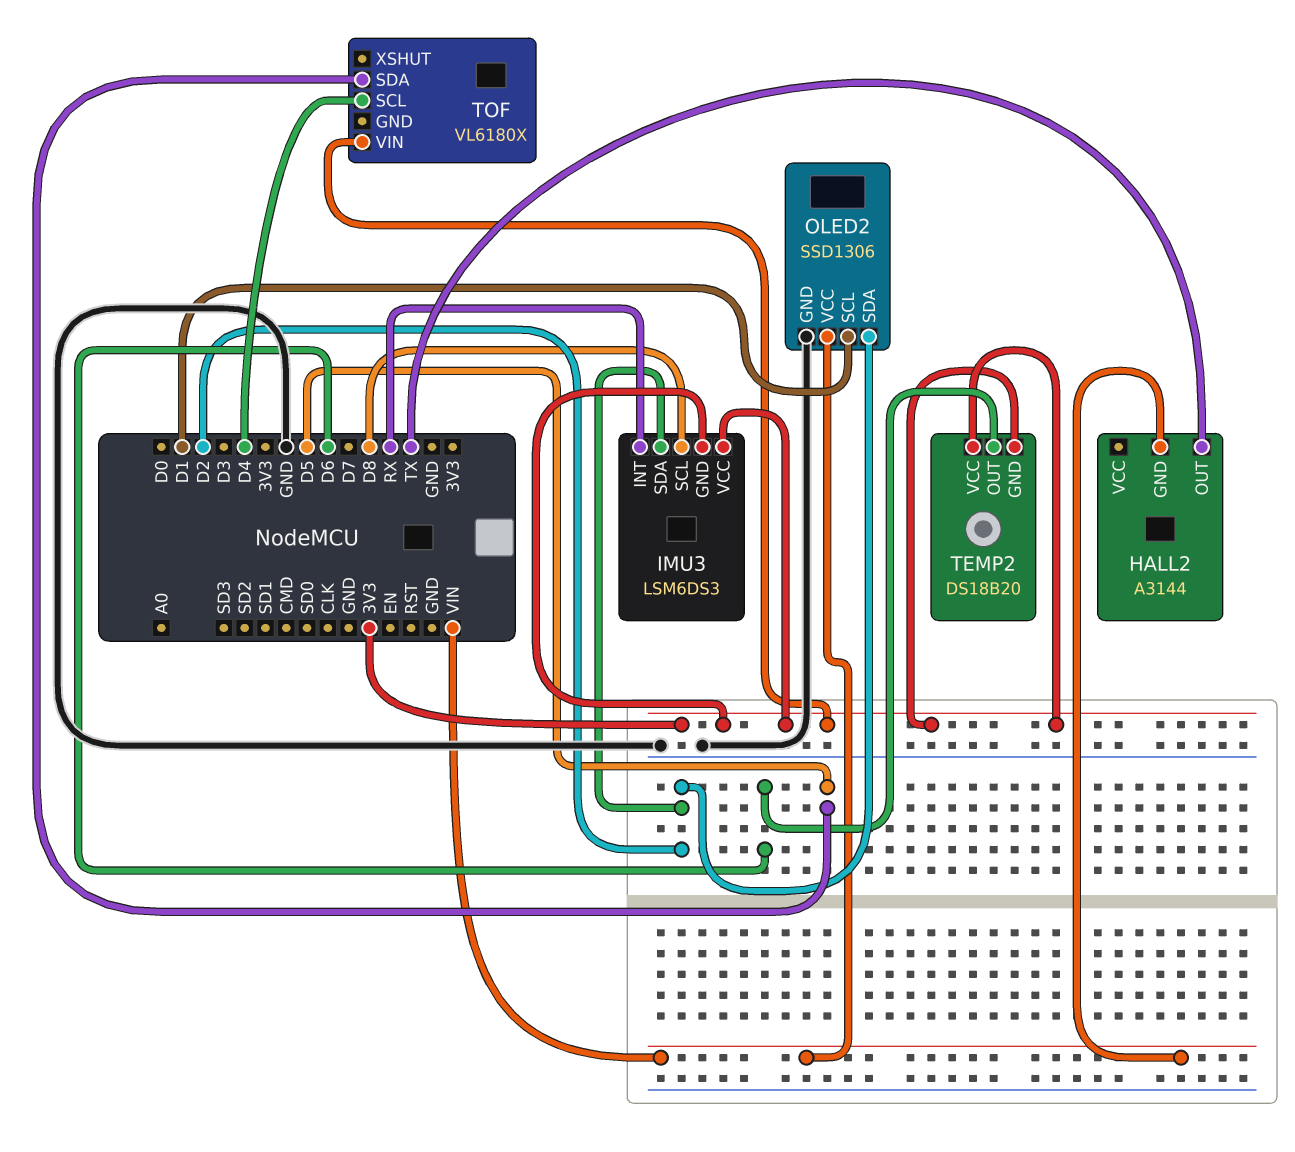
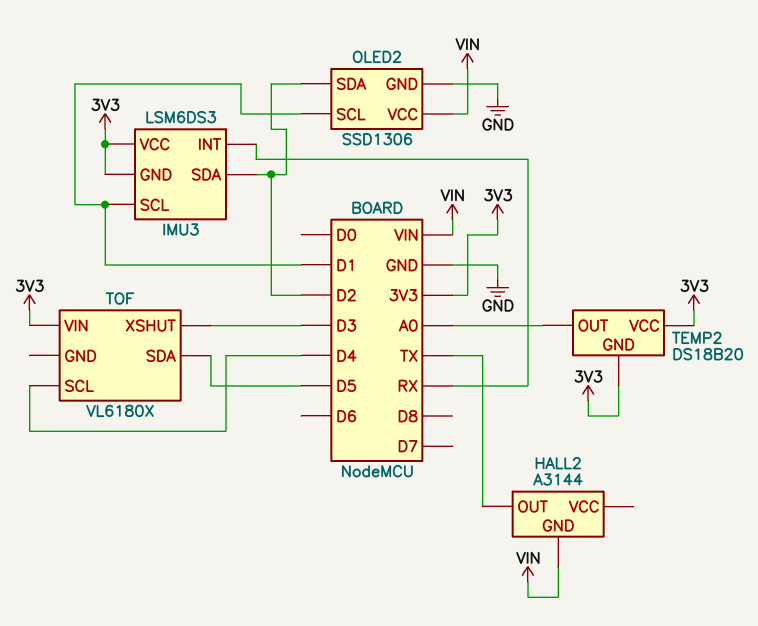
IMU3 pin SCL: D8 -> D1
TEMP2 pin OUT: D6 -> A0
TOF pin XSHUT: none -> D3

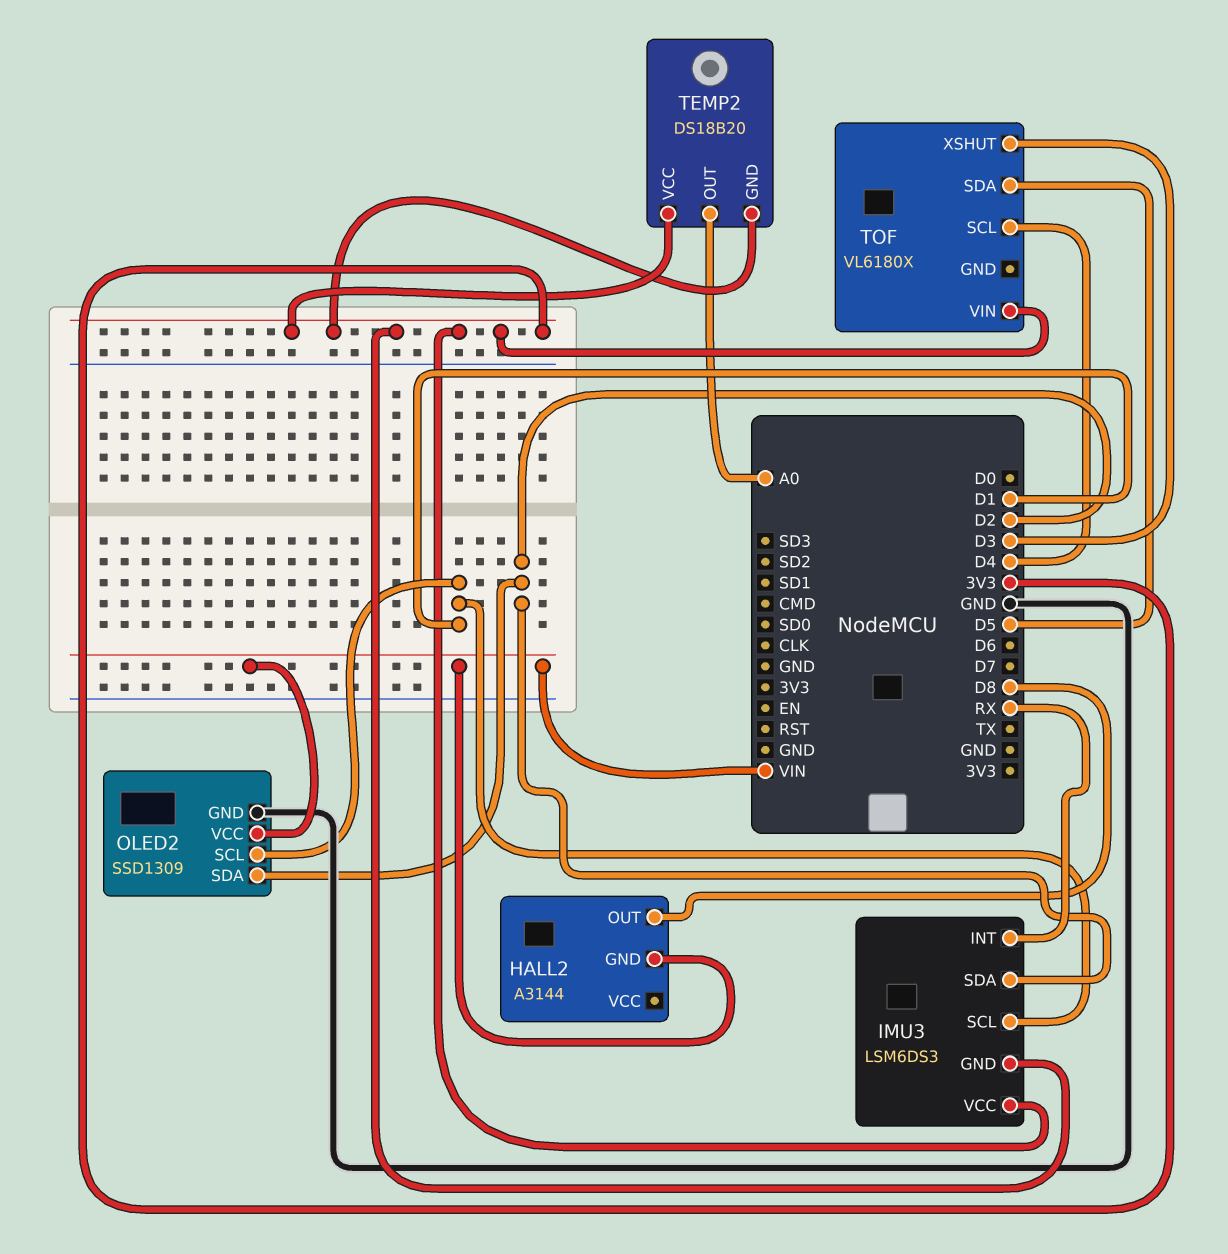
HALL2 pin OUT: TX -> D8
OLED2: SSD1306 -> SSD1309

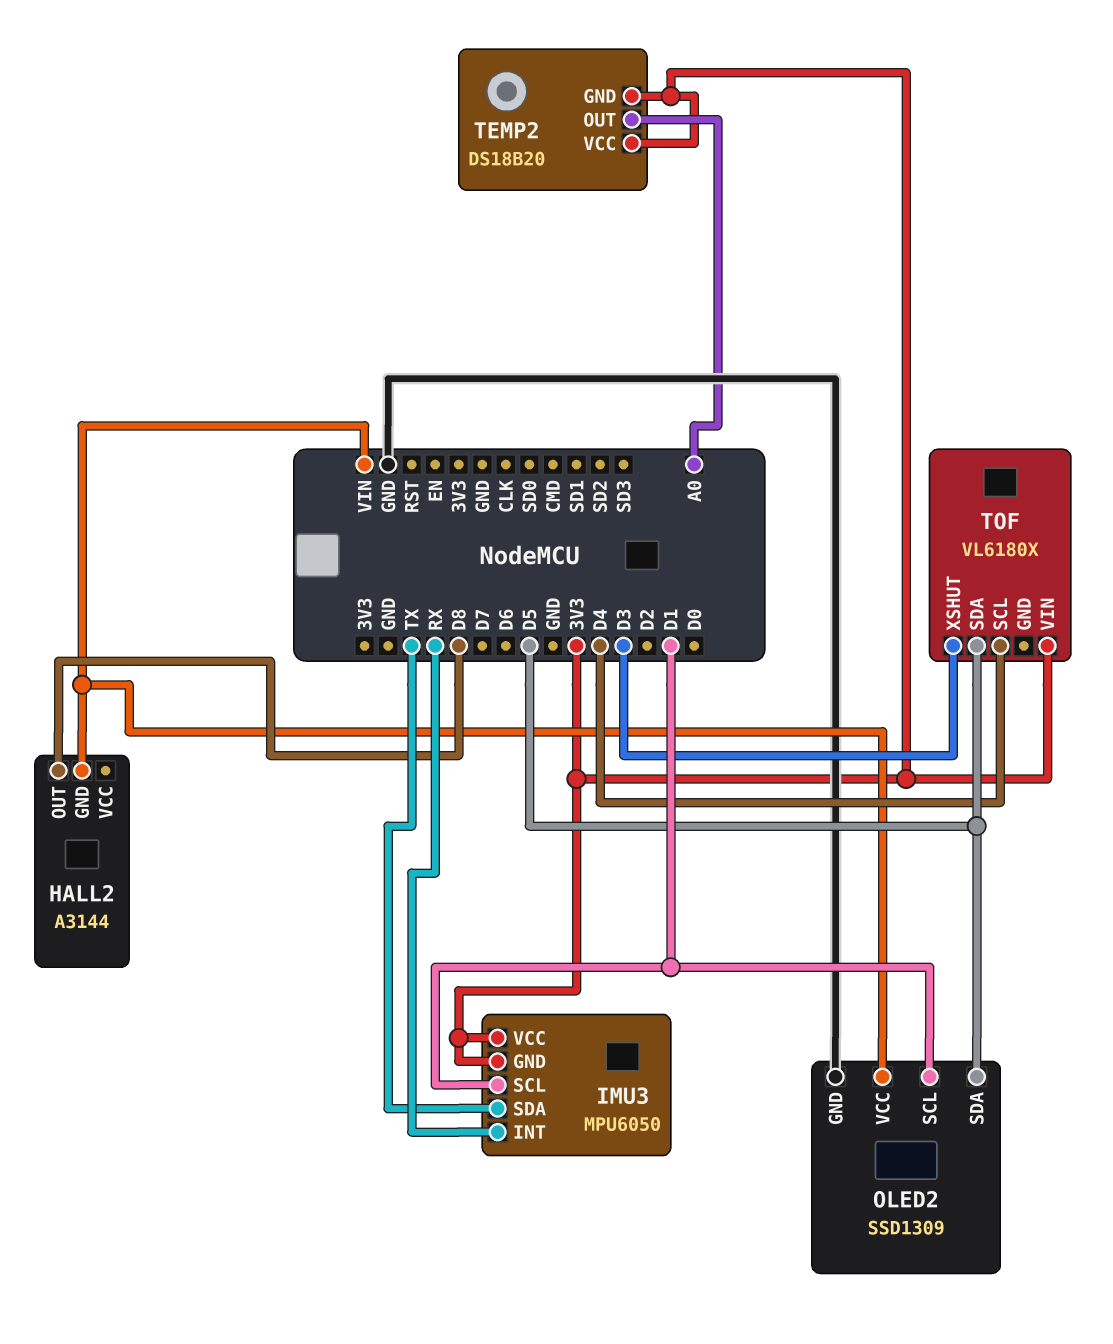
IMU3: LSM6DS3 -> MPU6050
IMU3 pin SDA: D2 -> TX
OLED2 pin SDA: D2 -> D5

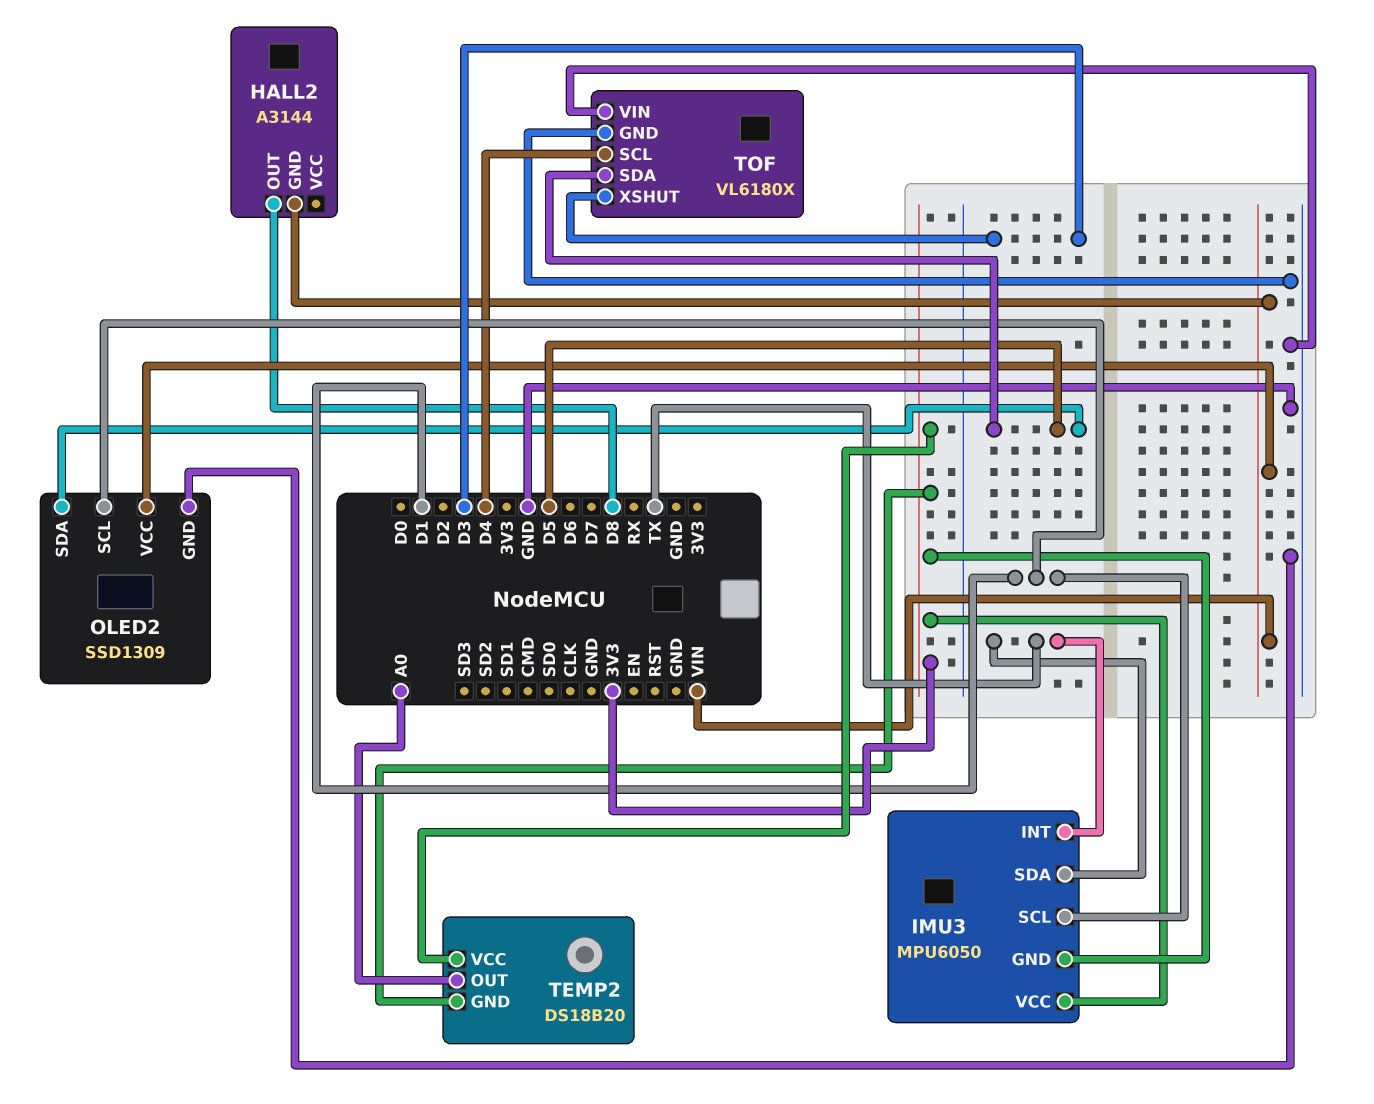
IMU3 pin INT: RX -> TX
TOF pin GND: none -> GND
TOF pin VIN: 3V3 -> GND

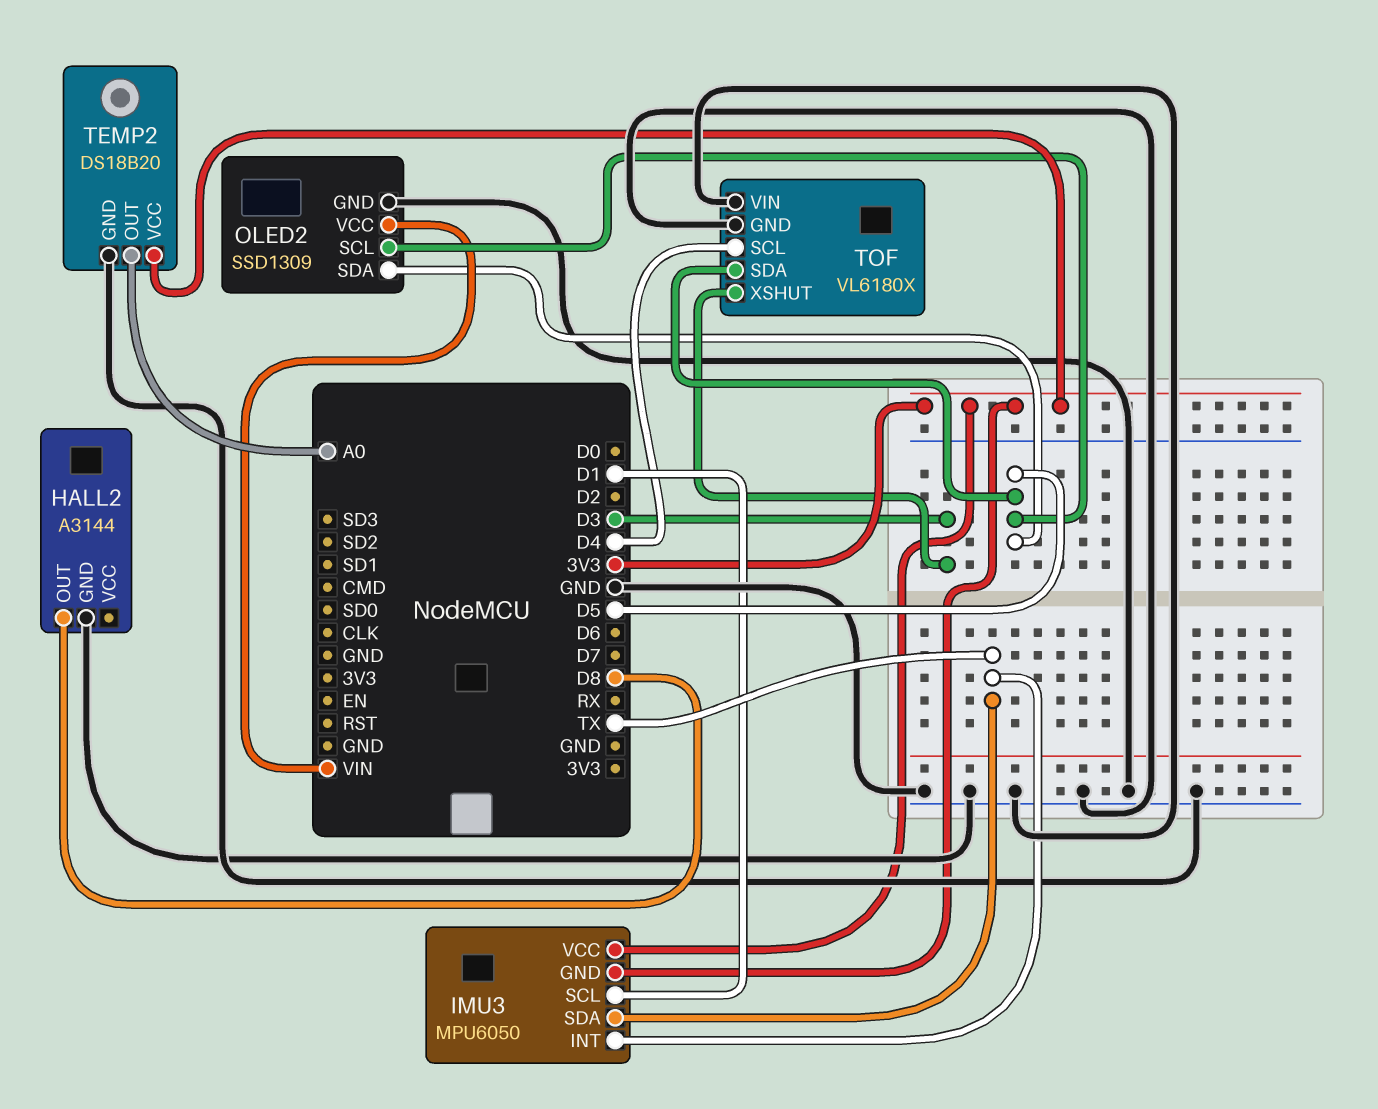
HALL2 pin GND: VIN -> GND
OLED2 pin SCL: D1 -> D5
TEMP2 pin GND: 3V3 -> GND

